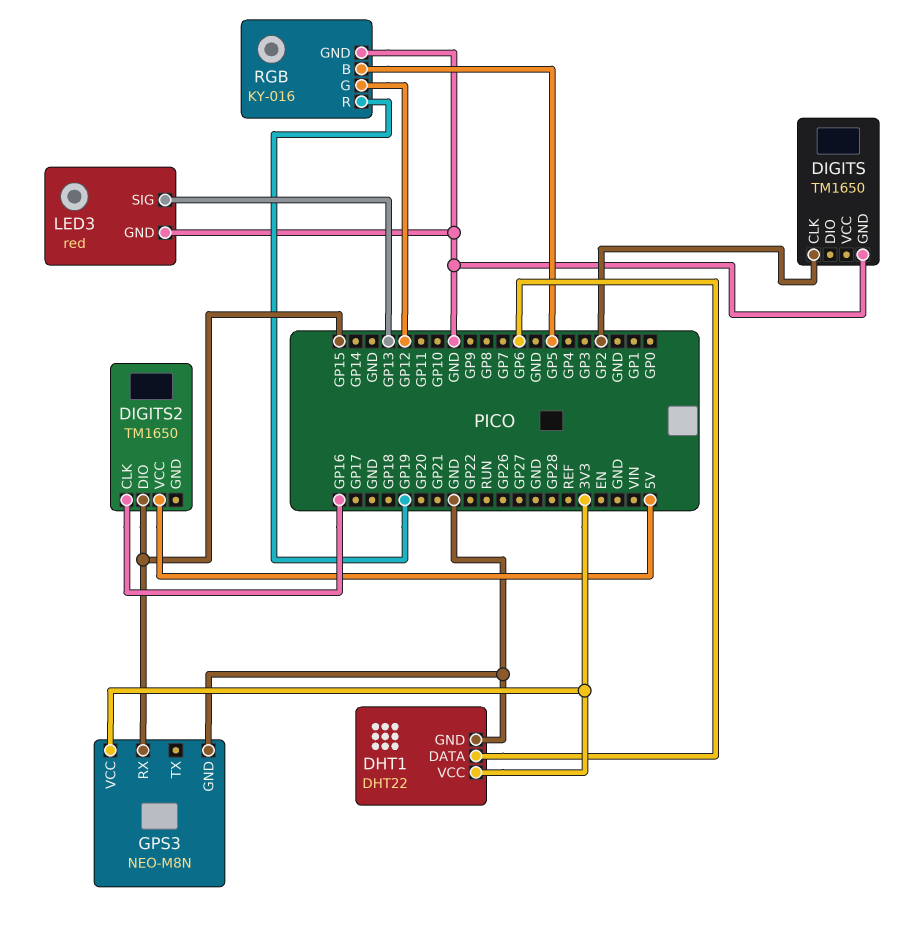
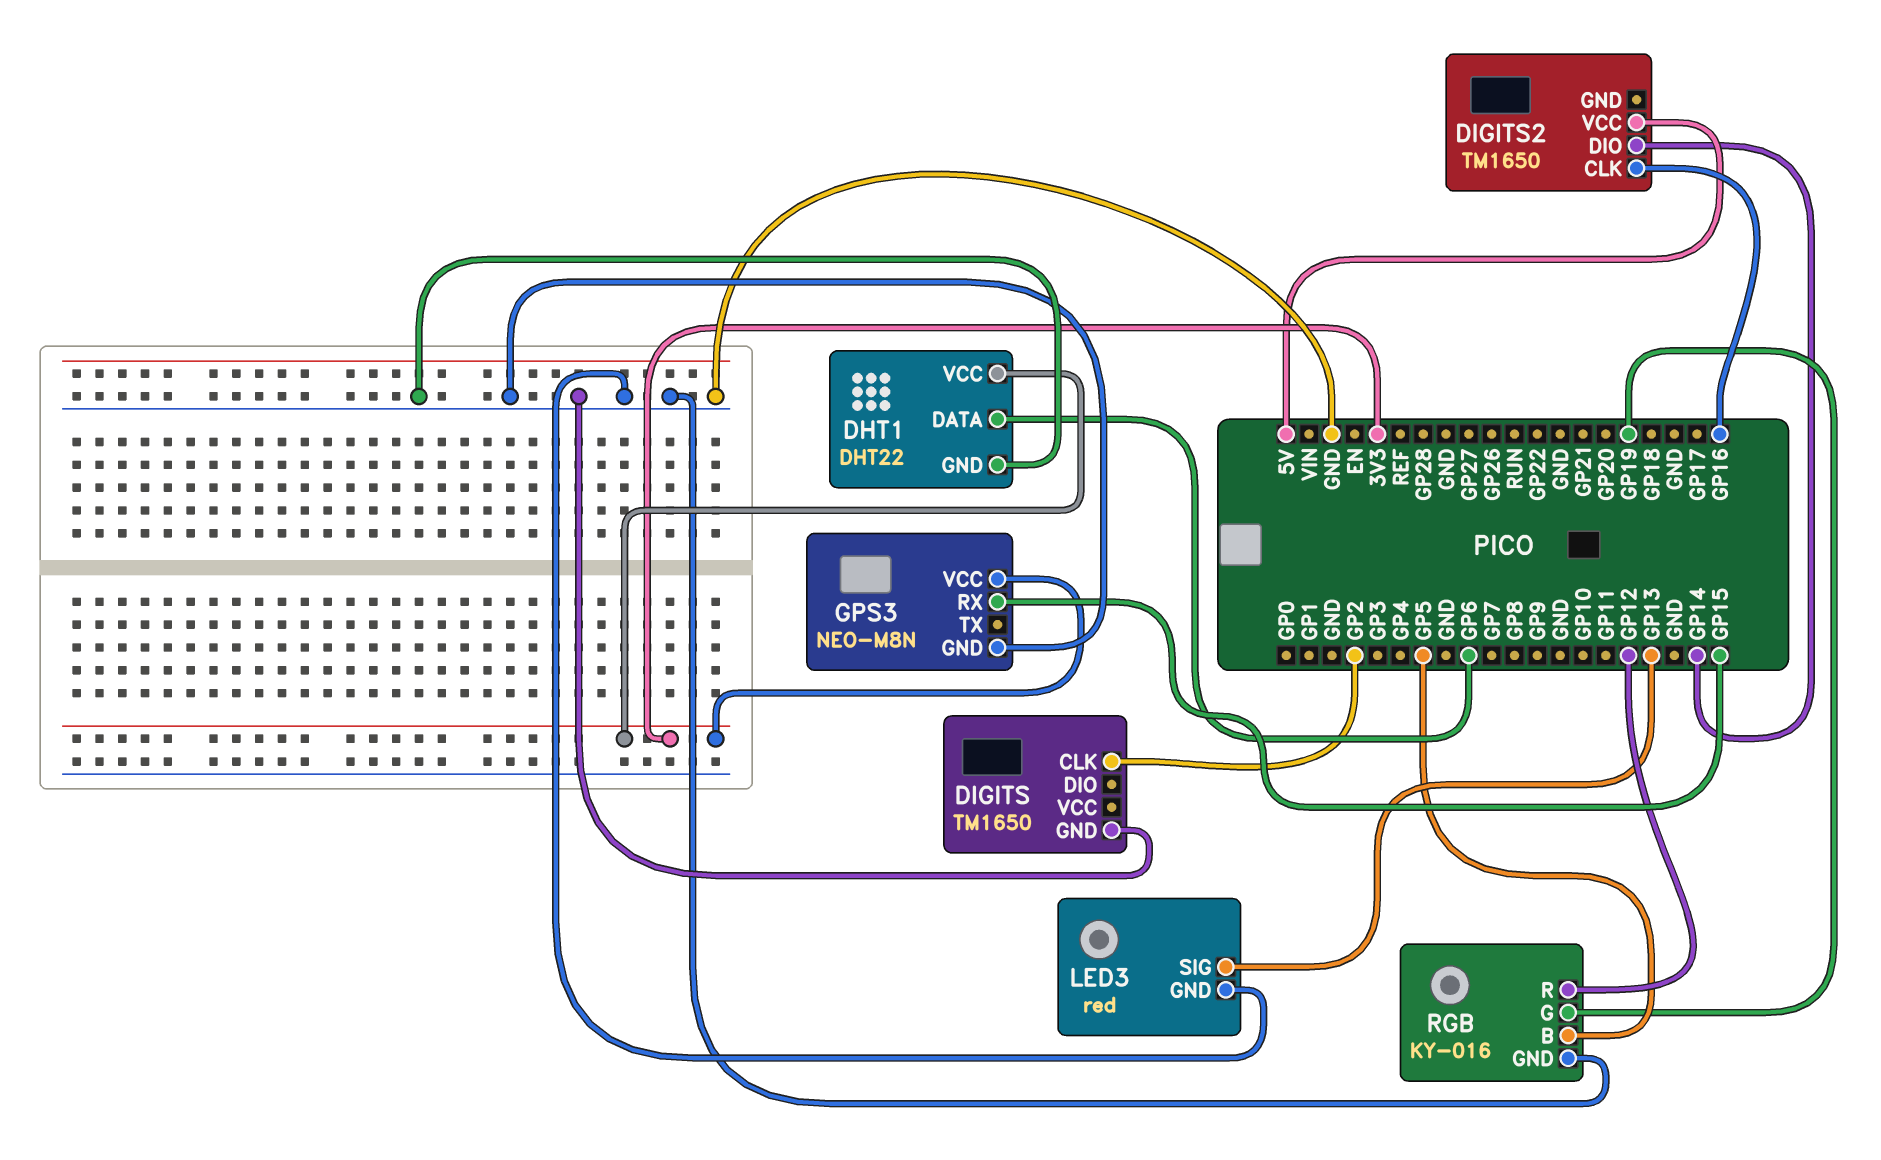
DIGITS2 pin DIO: GP15 -> GP14
RGB pin G: GP12 -> GP19
RGB pin R: GP19 -> GP12

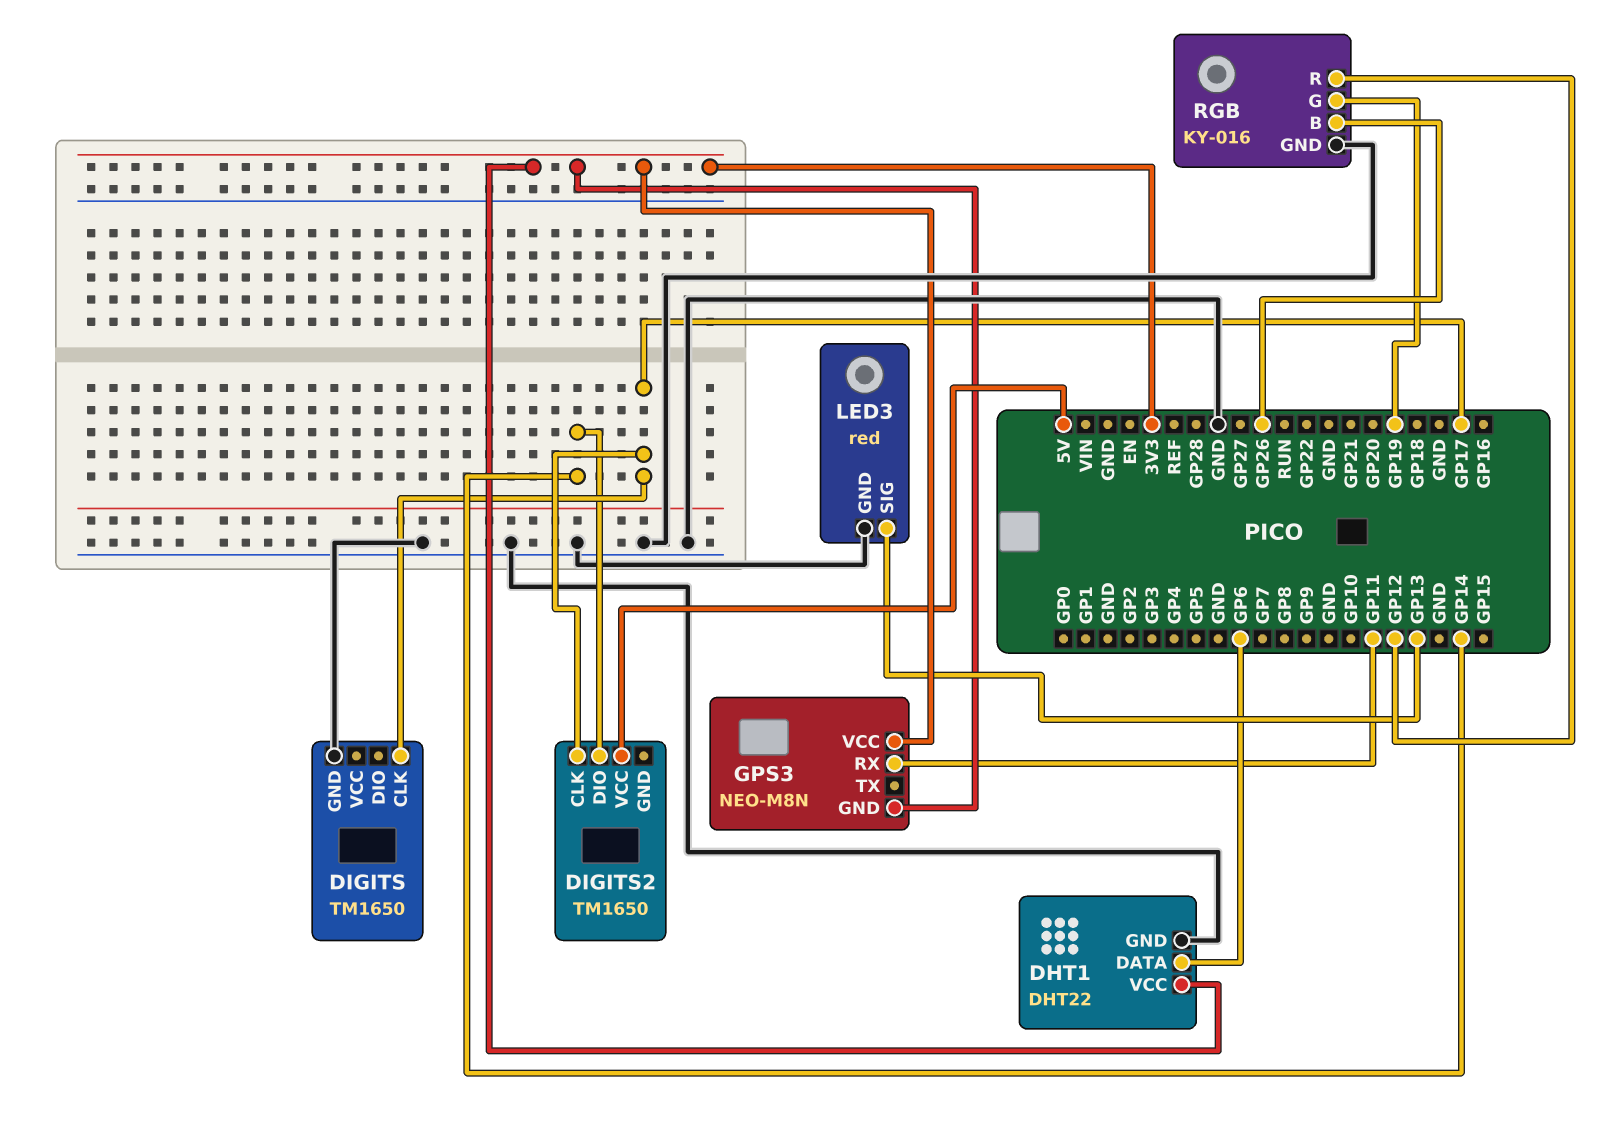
DIGITS pin CLK: GP2 -> GP17
DIGITS2 pin CLK: GP16 -> GP17
GPS3 pin GND: GND -> 3V3
GPS3 pin RX: GP15 -> GP11
RGB pin B: GP5 -> GP26

